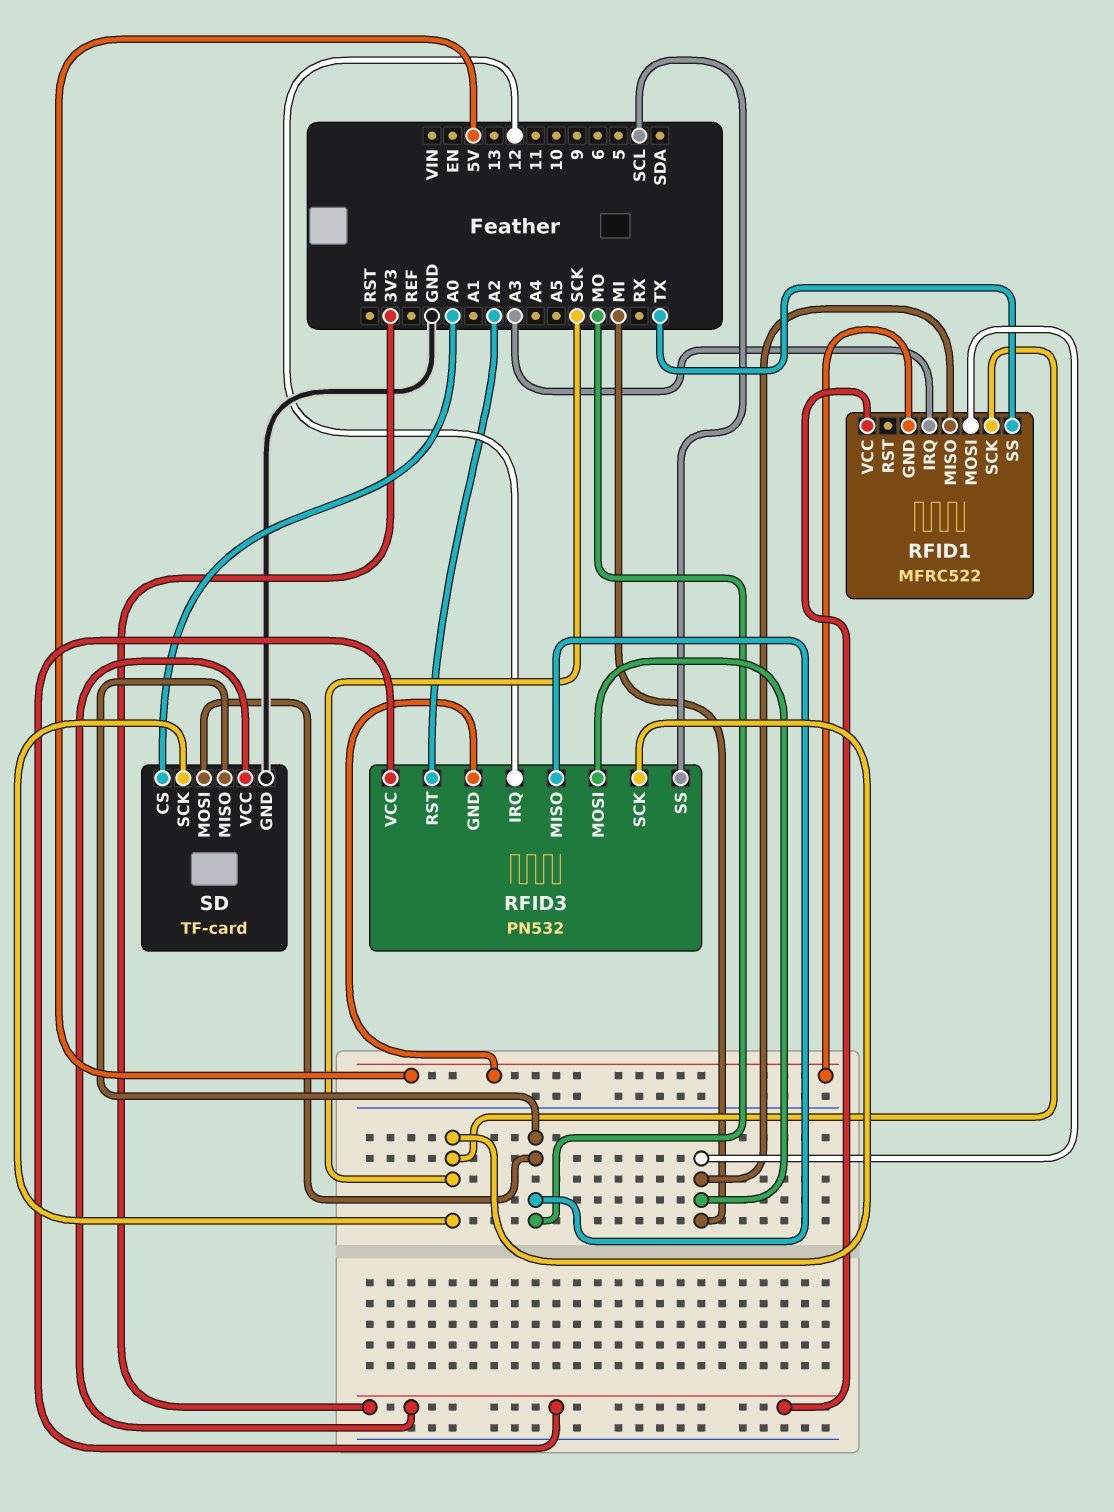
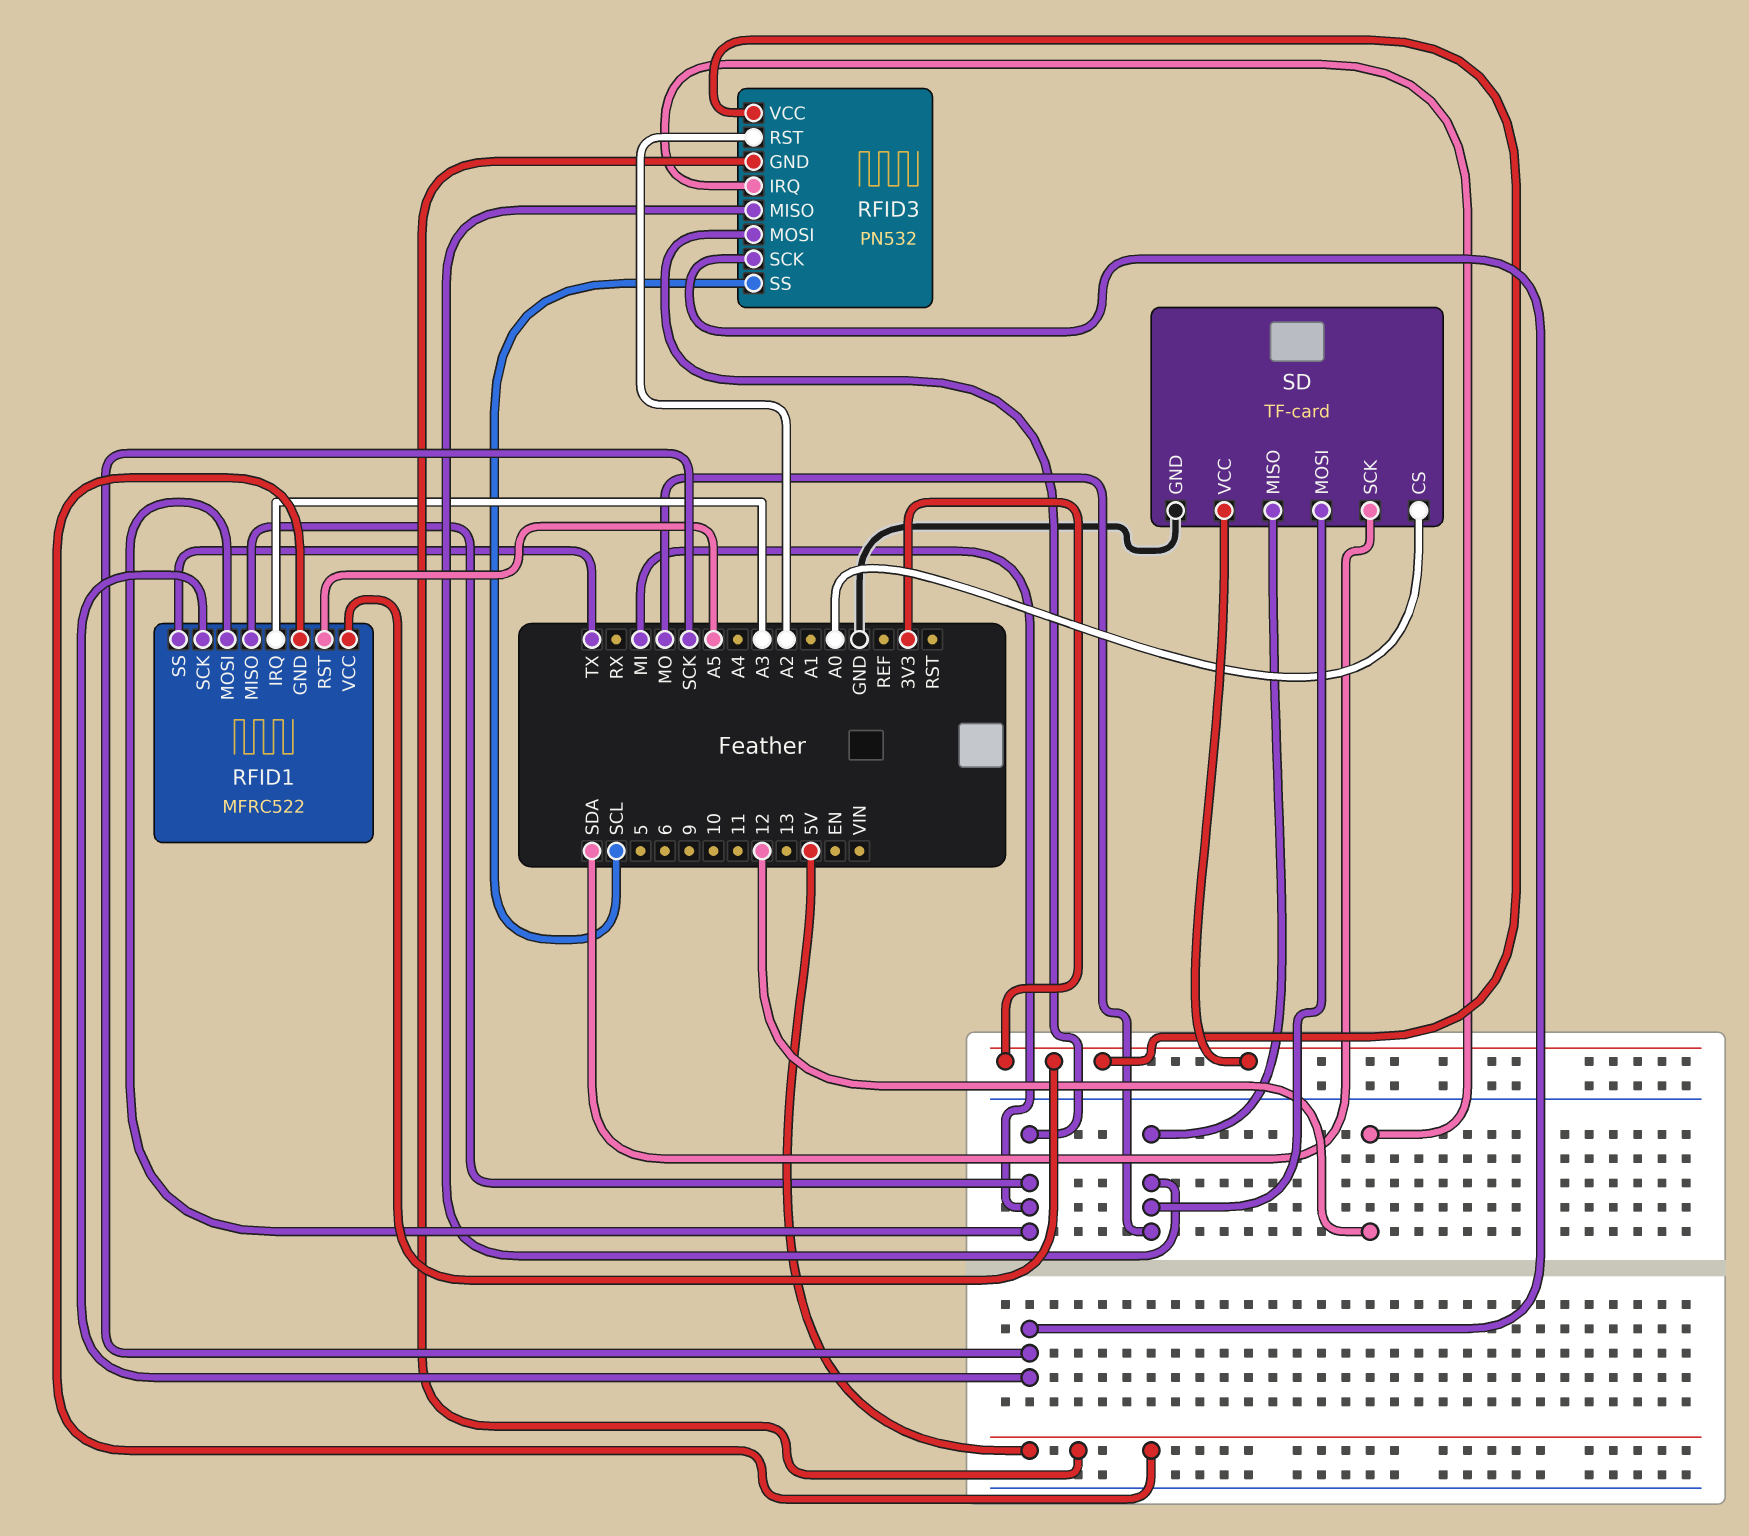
RFID1 pin RST: none -> A5
SD pin SCK: SCK -> SDA

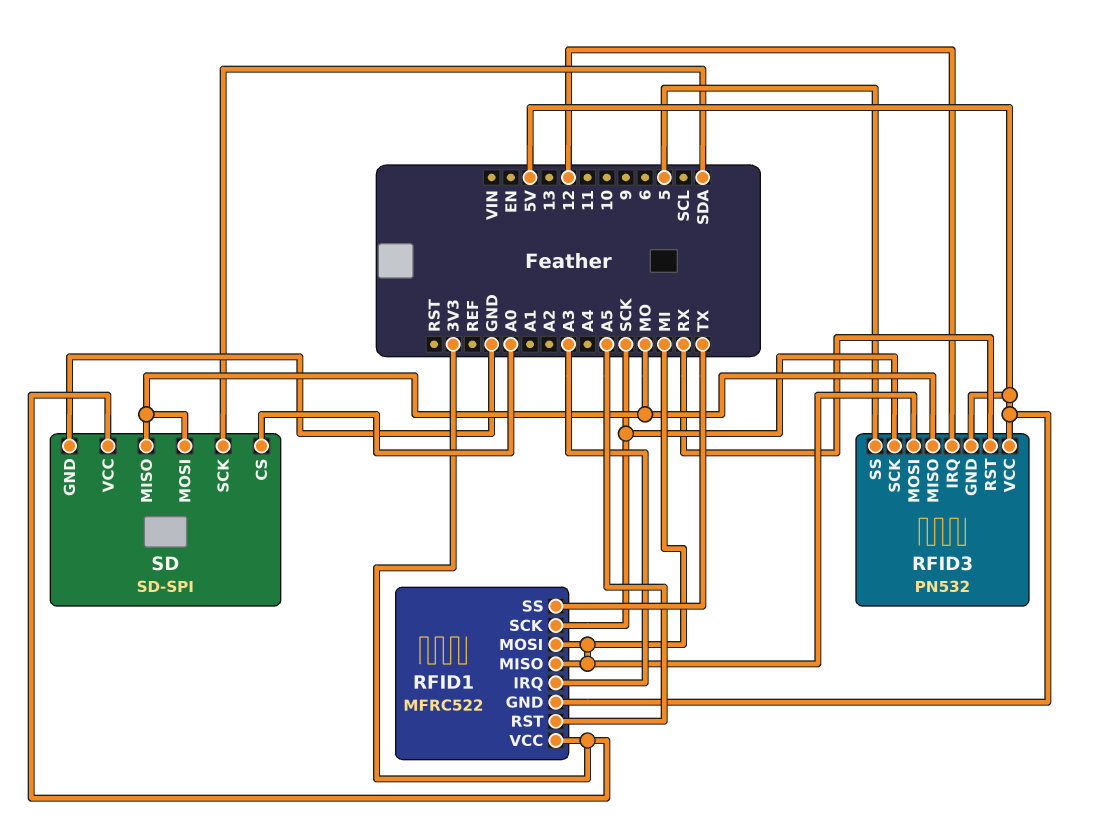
RFID3 pin RST: A2 -> RX
RFID3 pin SS: SCL -> 5
RFID3 pin VCC: 3V3 -> 5V
SD: TF-card -> SD-SPI

